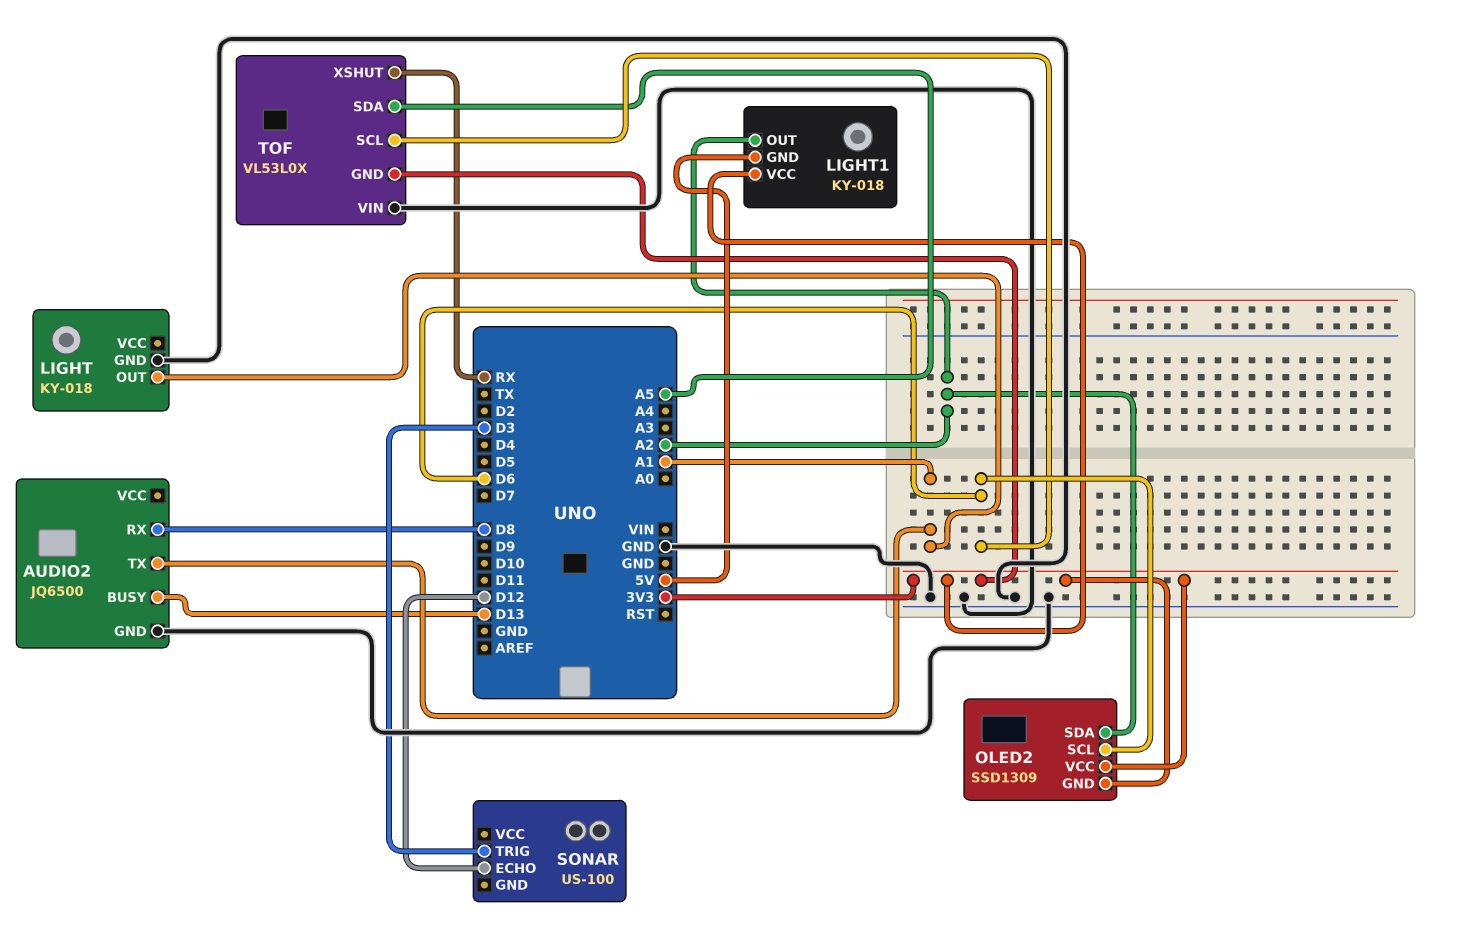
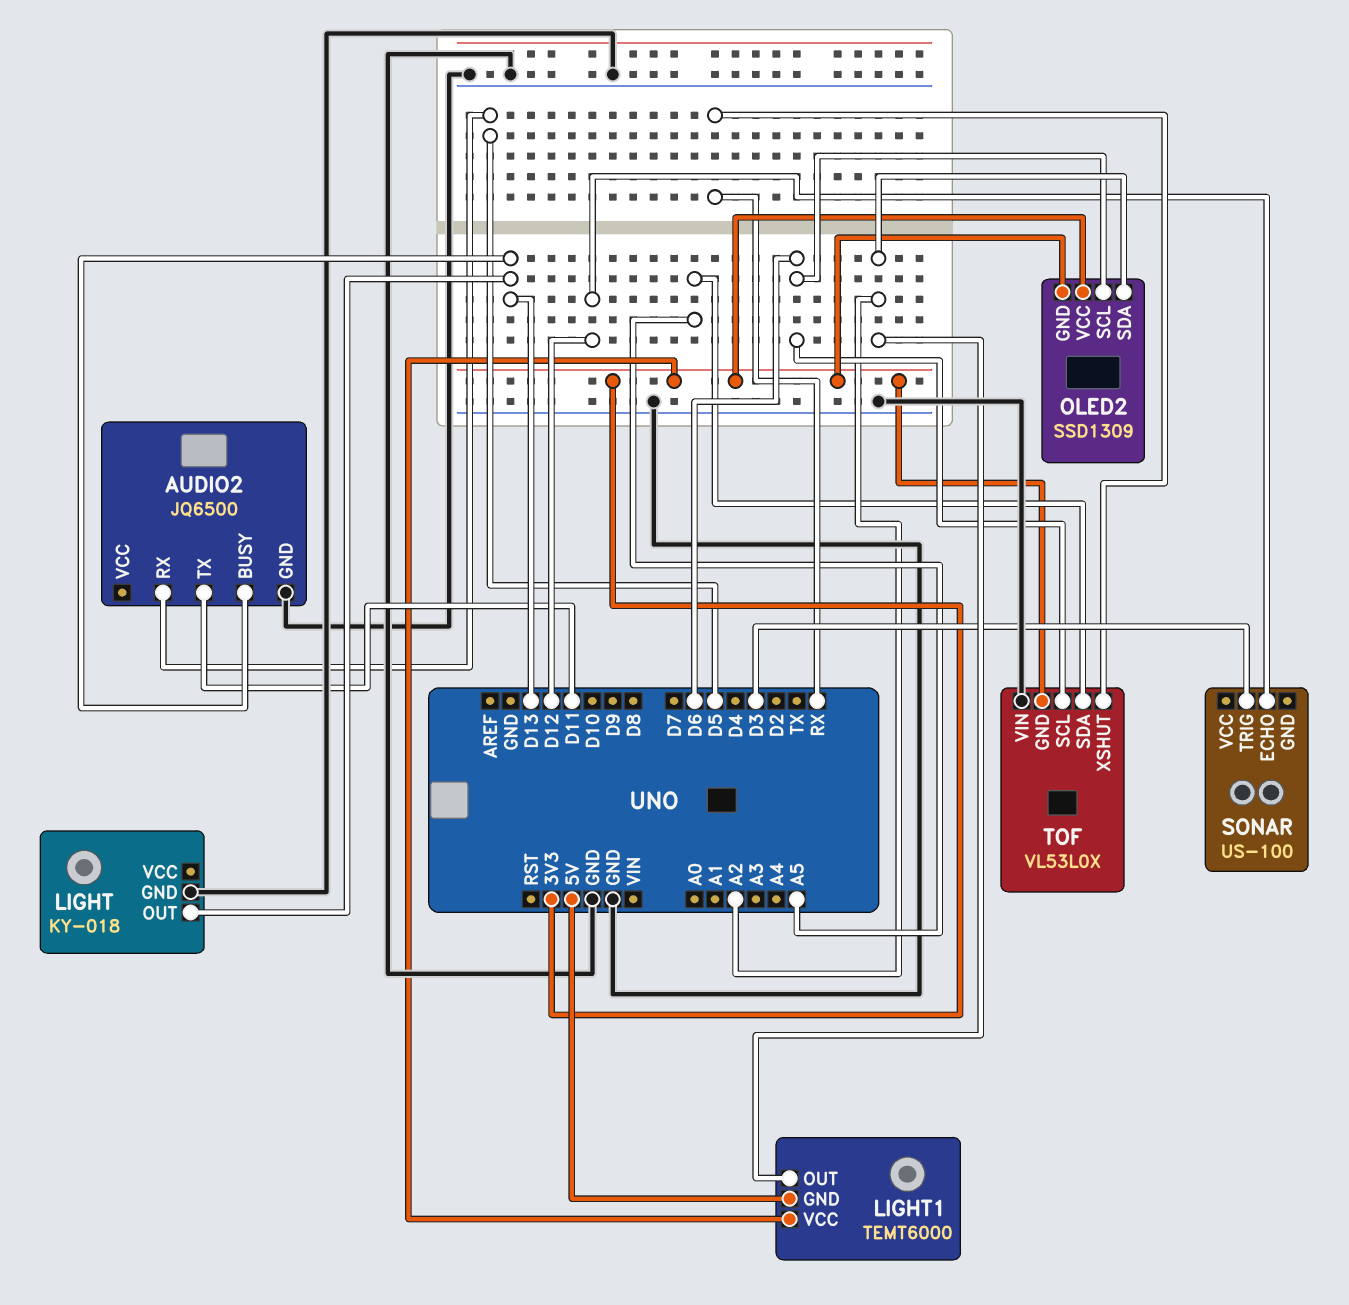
AUDIO2 pin RX: D8 -> D5
AUDIO2 pin TX: A1 -> D11
LIGHT pin OUT: A1 -> D13
LIGHT1: KY-018 -> TEMT6000

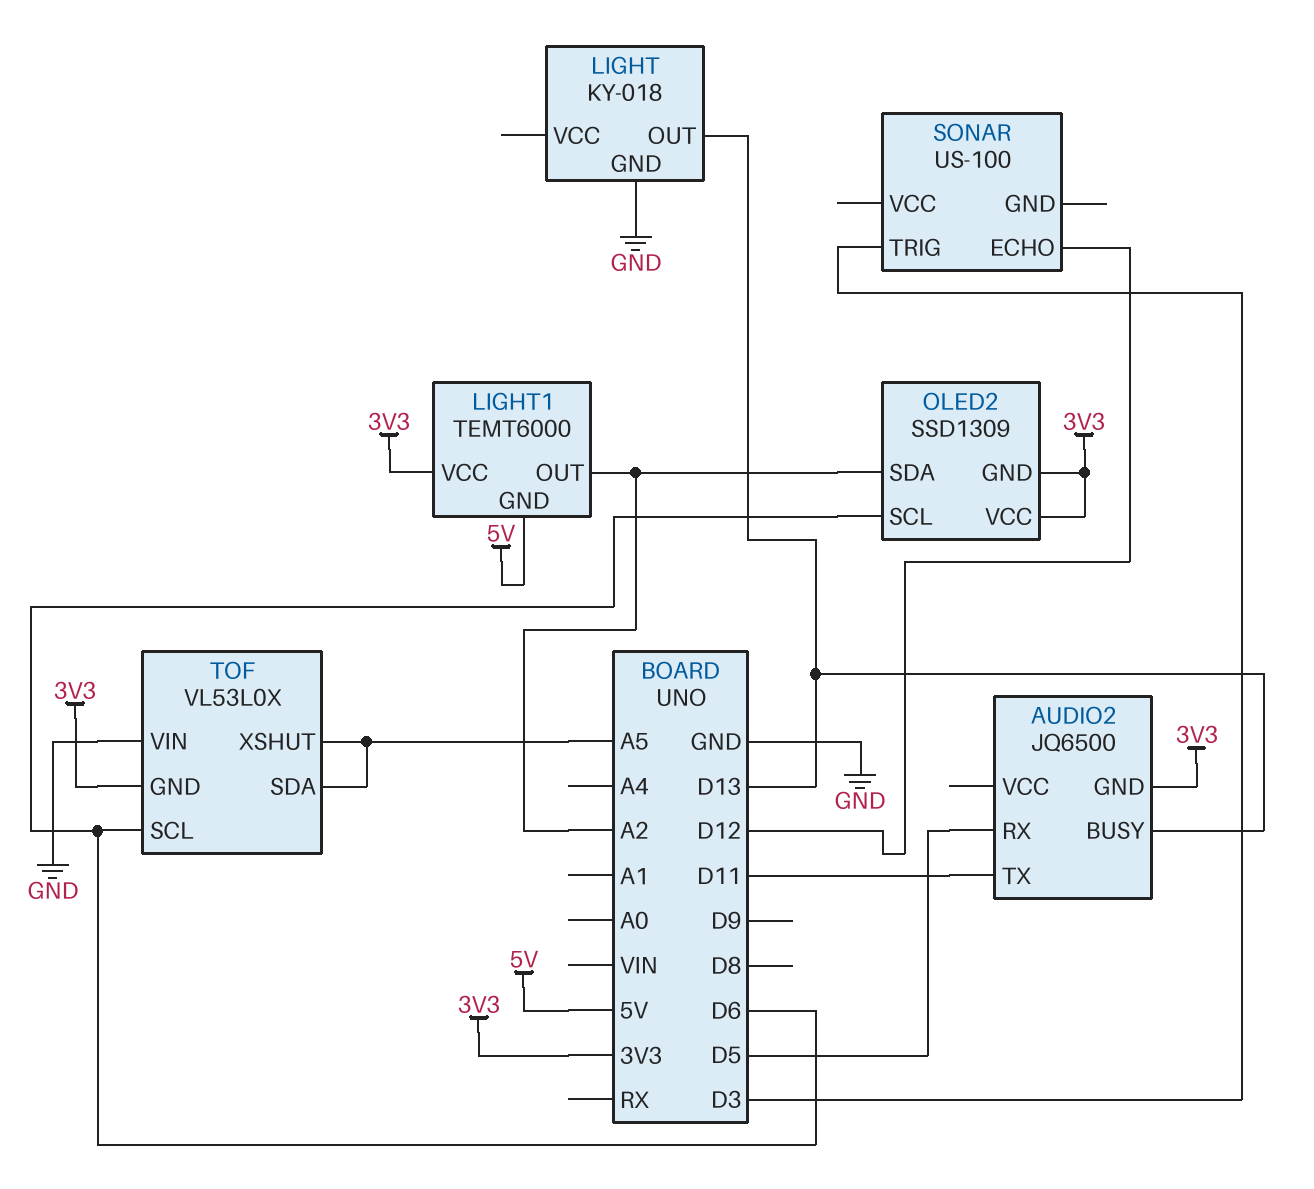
AUDIO2 pin GND: GND -> 3V3
TOF pin XSHUT: RX -> A5

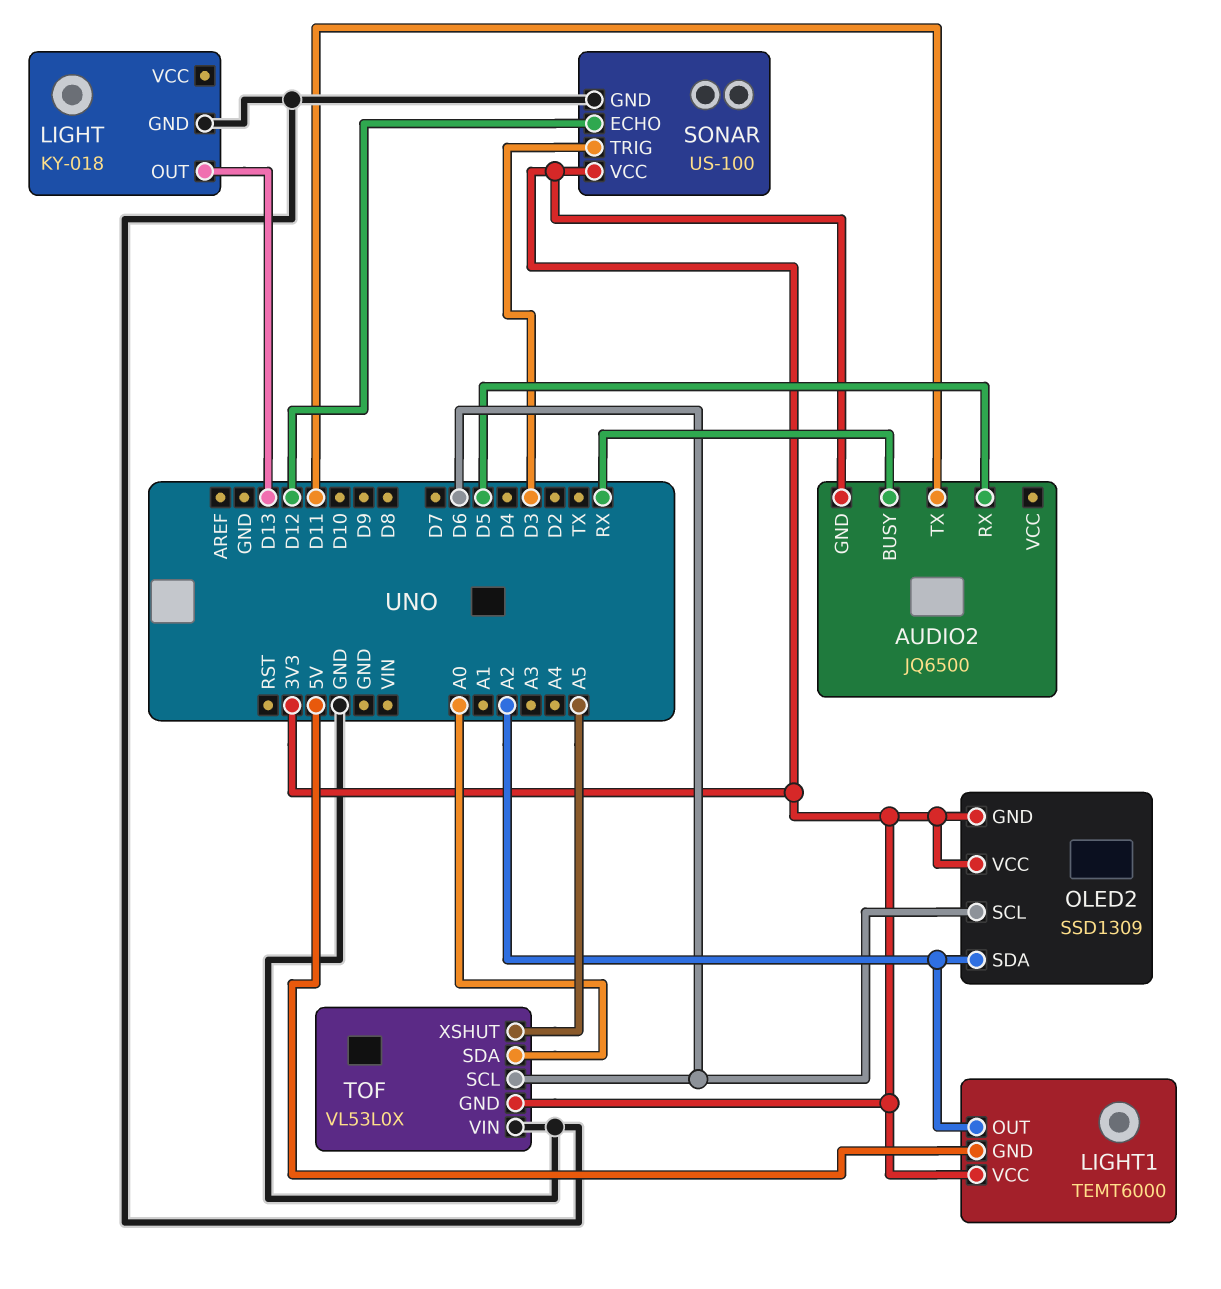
AUDIO2 pin BUSY: D13 -> RX
SONAR pin GND: none -> GND
SONAR pin VCC: none -> 3V3
TOF pin SDA: A5 -> A0

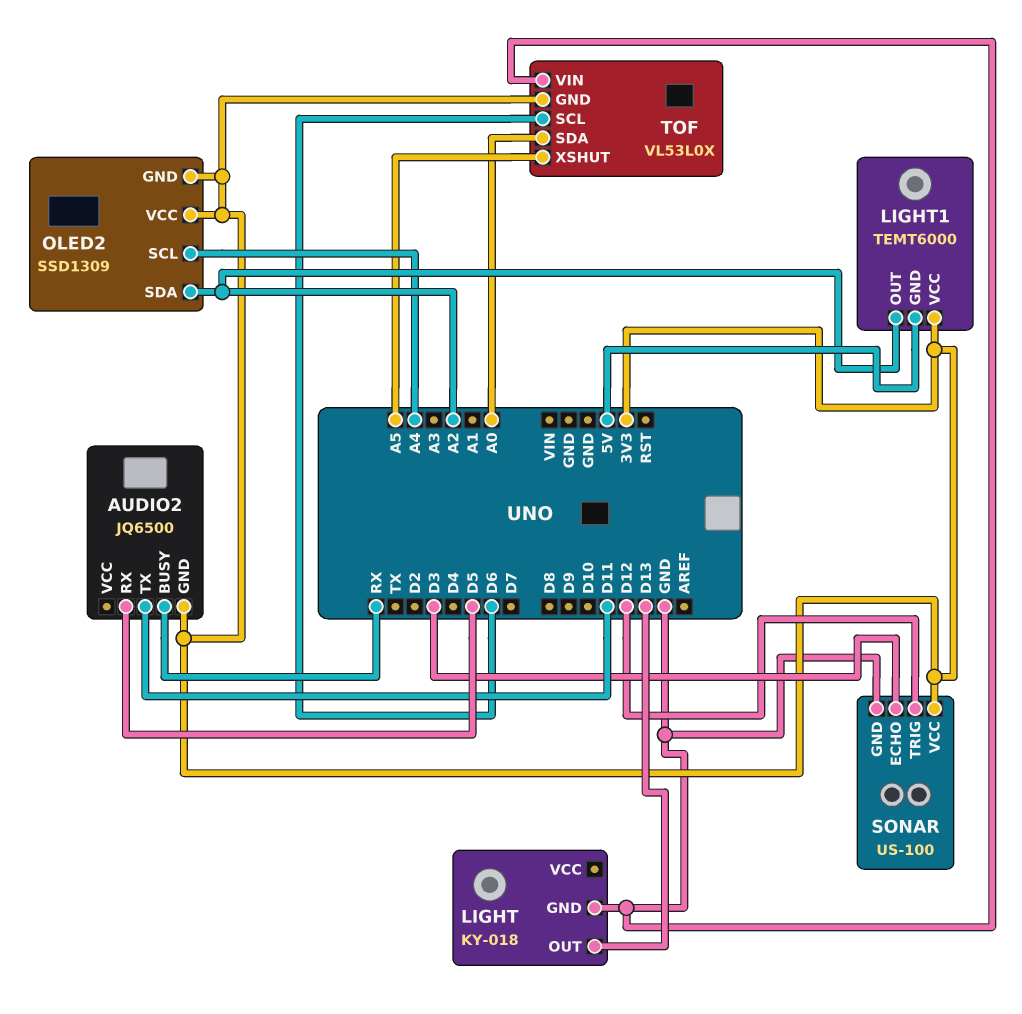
OLED2 pin SCL: D6 -> A4
SONAR pin ECHO: D12 -> D3
SONAR pin TRIG: D3 -> D12

